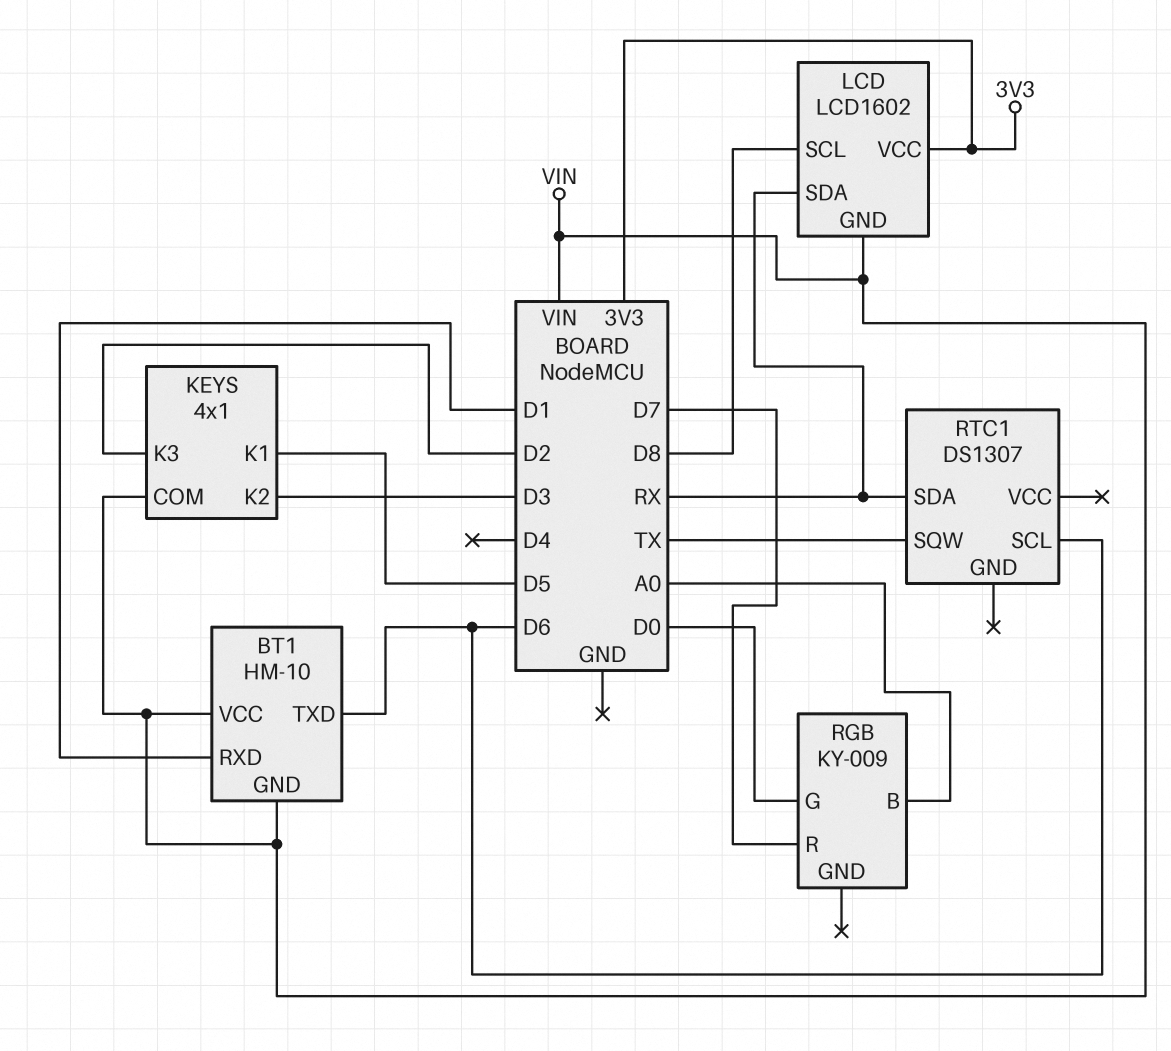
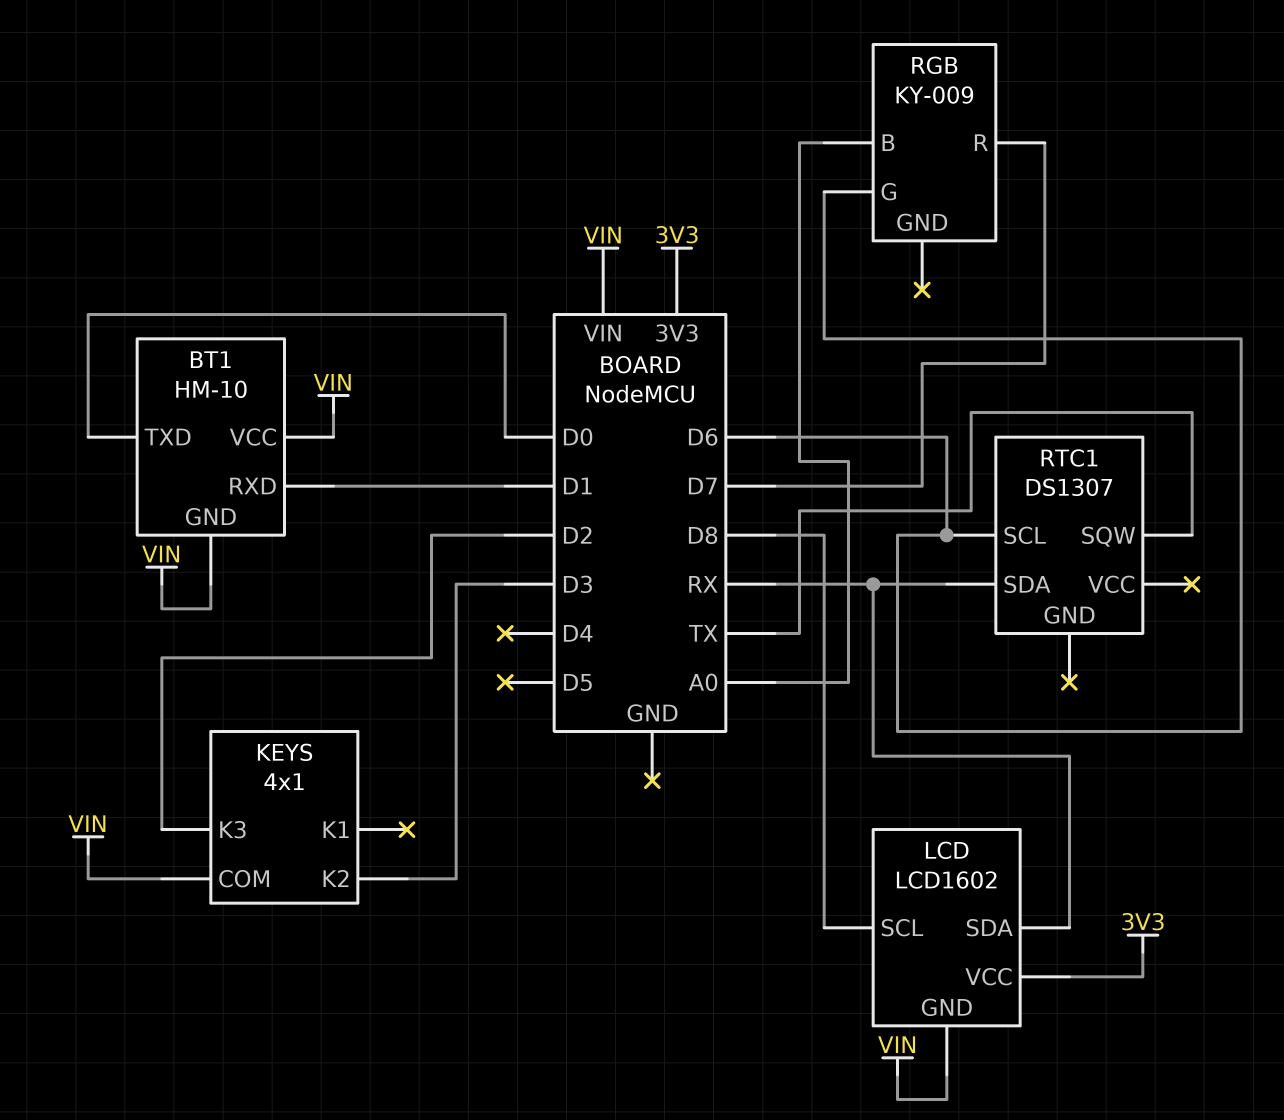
BT1 pin TXD: D6 -> D0
KEYS pin K1: D5 -> none
RGB pin G: D0 -> D6

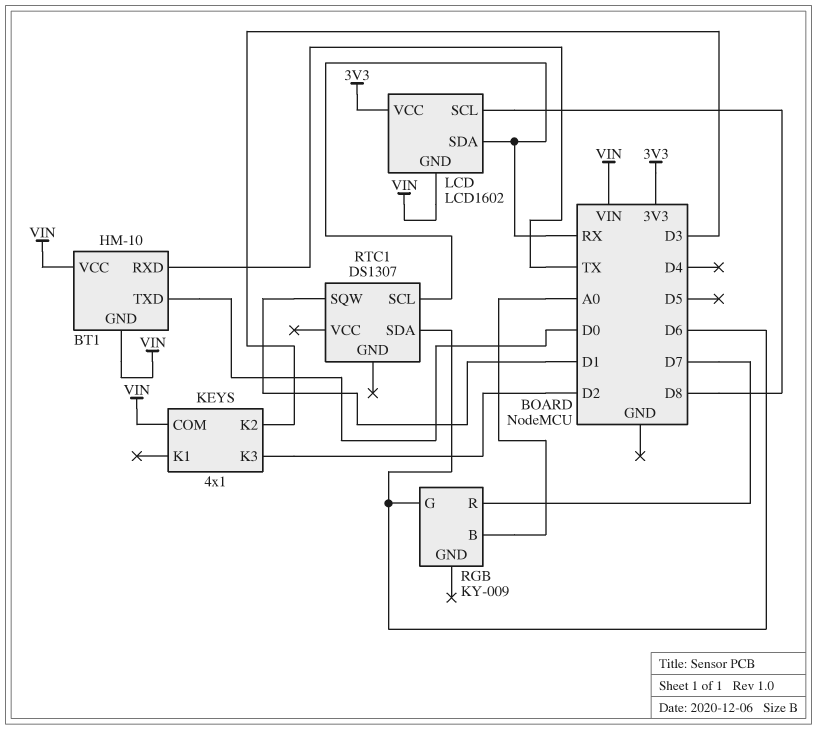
BT1 pin RXD: D1 -> TX
RTC1 pin SCL: D6 -> RX
RTC1 pin SDA: RX -> D6
RTC1 pin SQW: TX -> D1

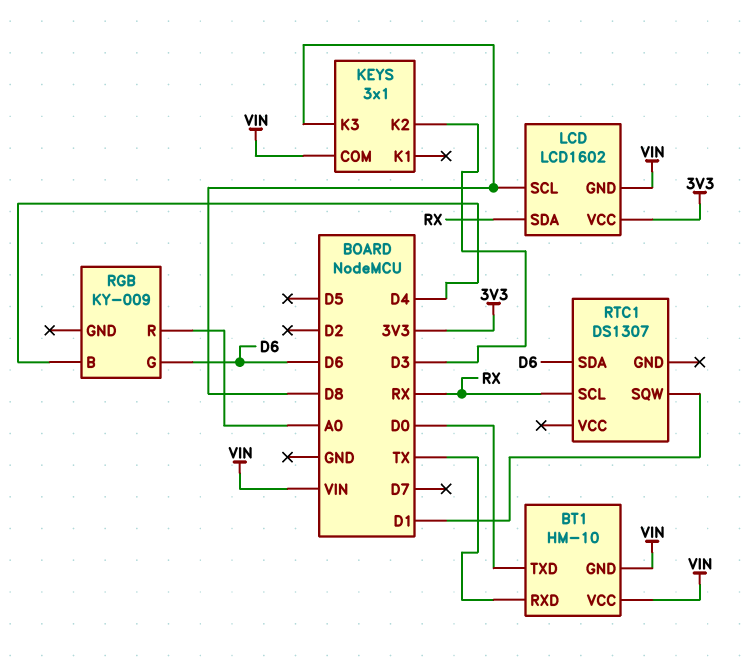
KEYS: 4x1 -> 3x1
KEYS pin K3: D2 -> D8
RGB pin B: A0 -> D4
RGB pin R: D7 -> A0

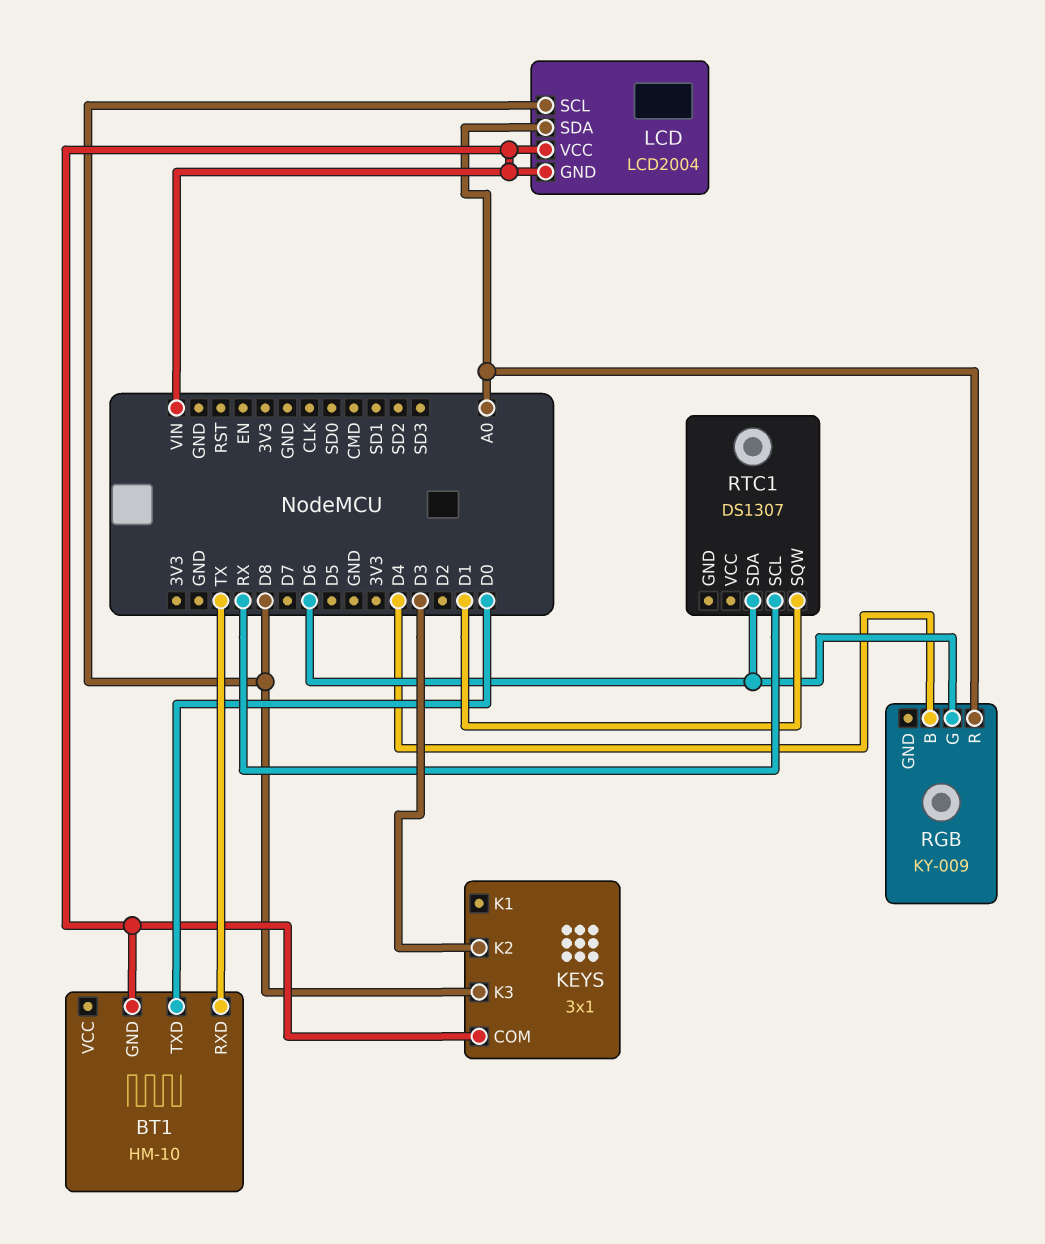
BT1 pin VCC: VIN -> none
LCD: LCD1602 -> LCD2004
LCD pin SDA: RX -> A0
LCD pin VCC: 3V3 -> VIN

